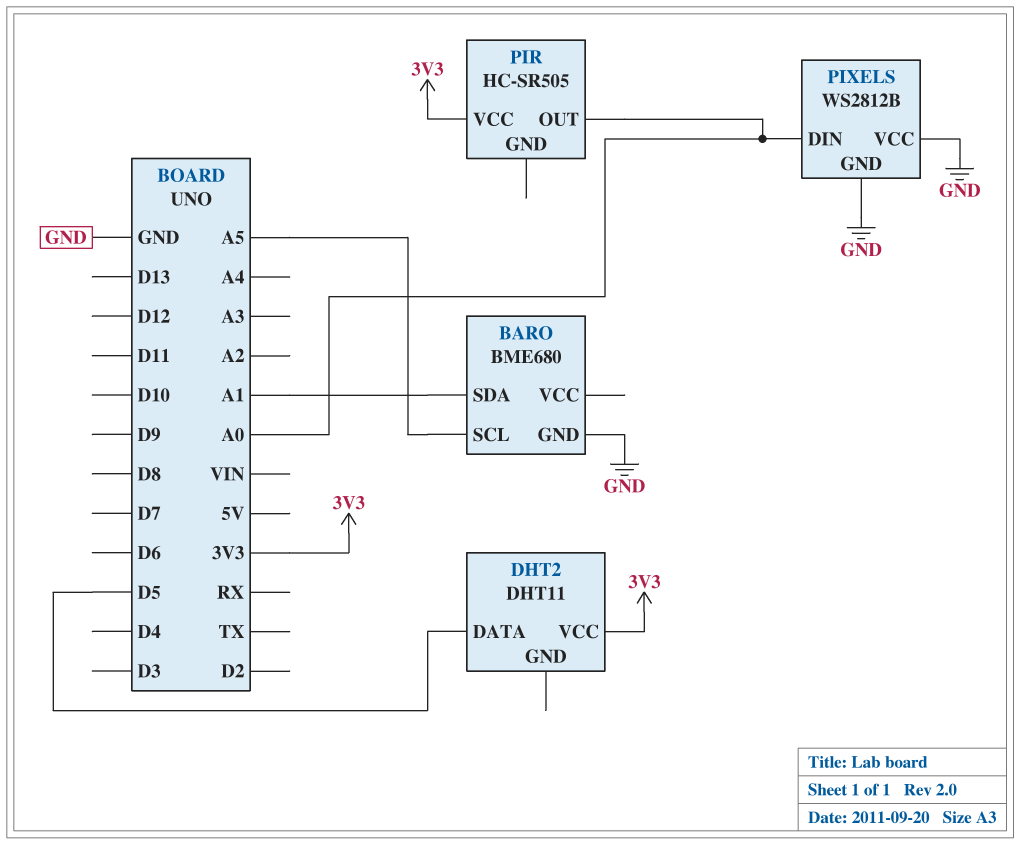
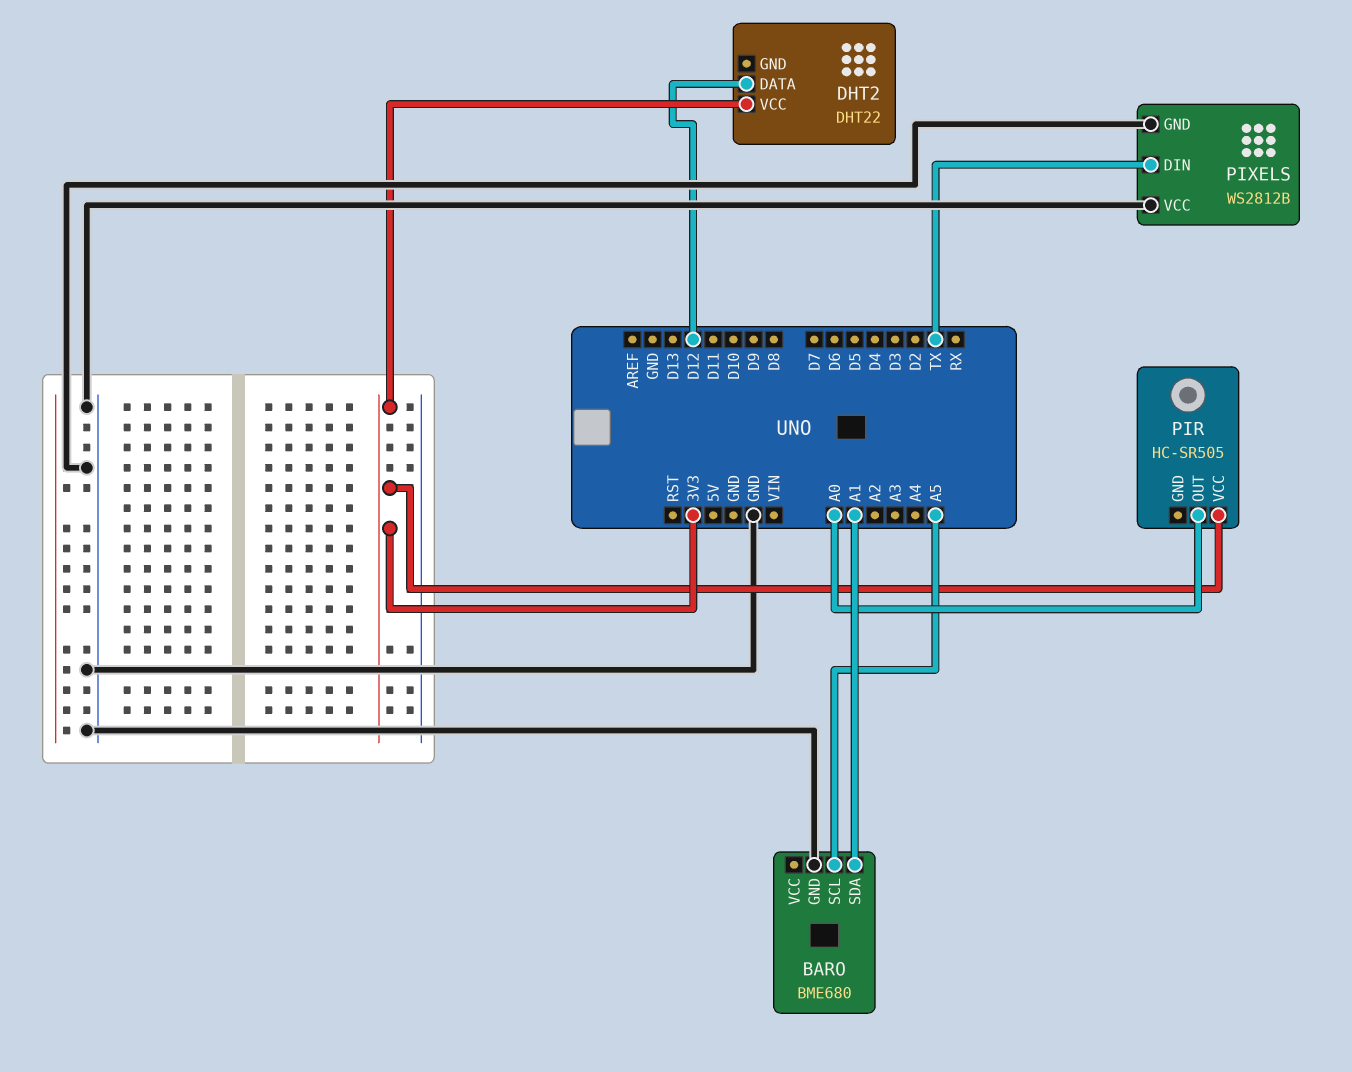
DHT2: DHT11 -> DHT22
DHT2 pin DATA: D5 -> D12
PIXELS pin DIN: A0 -> TX

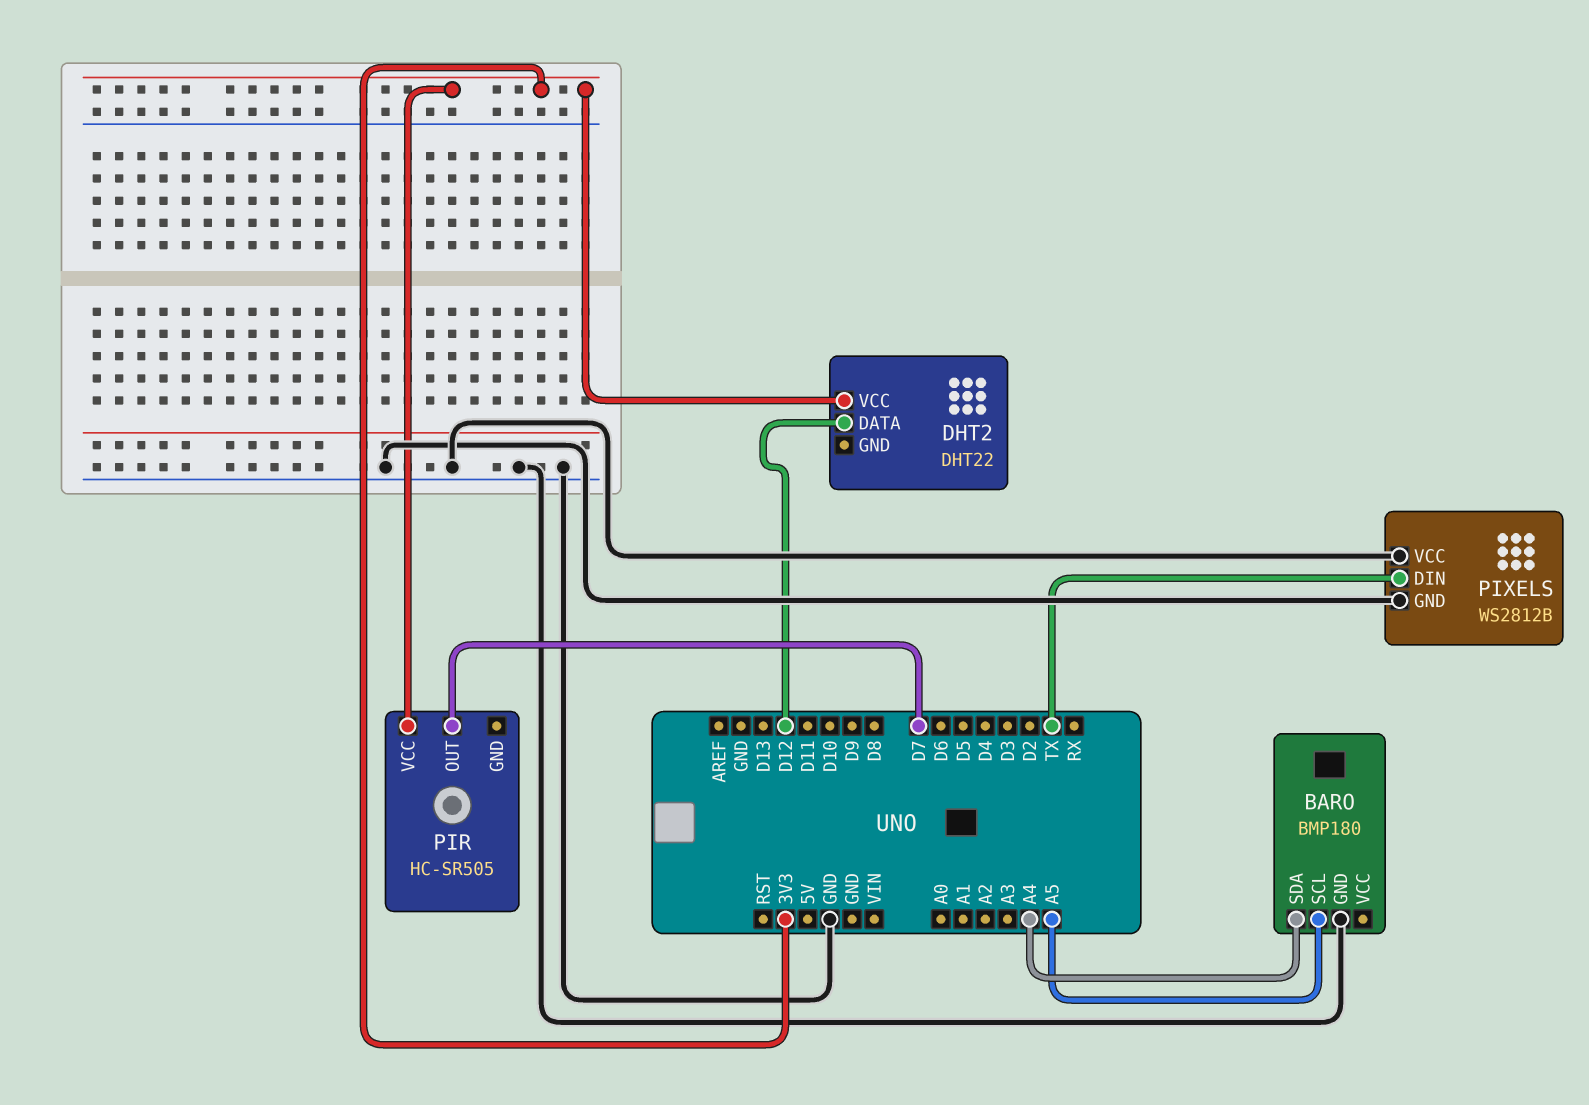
BARO: BME680 -> BMP180
BARO pin SDA: A1 -> A4
PIR pin OUT: A0 -> D7

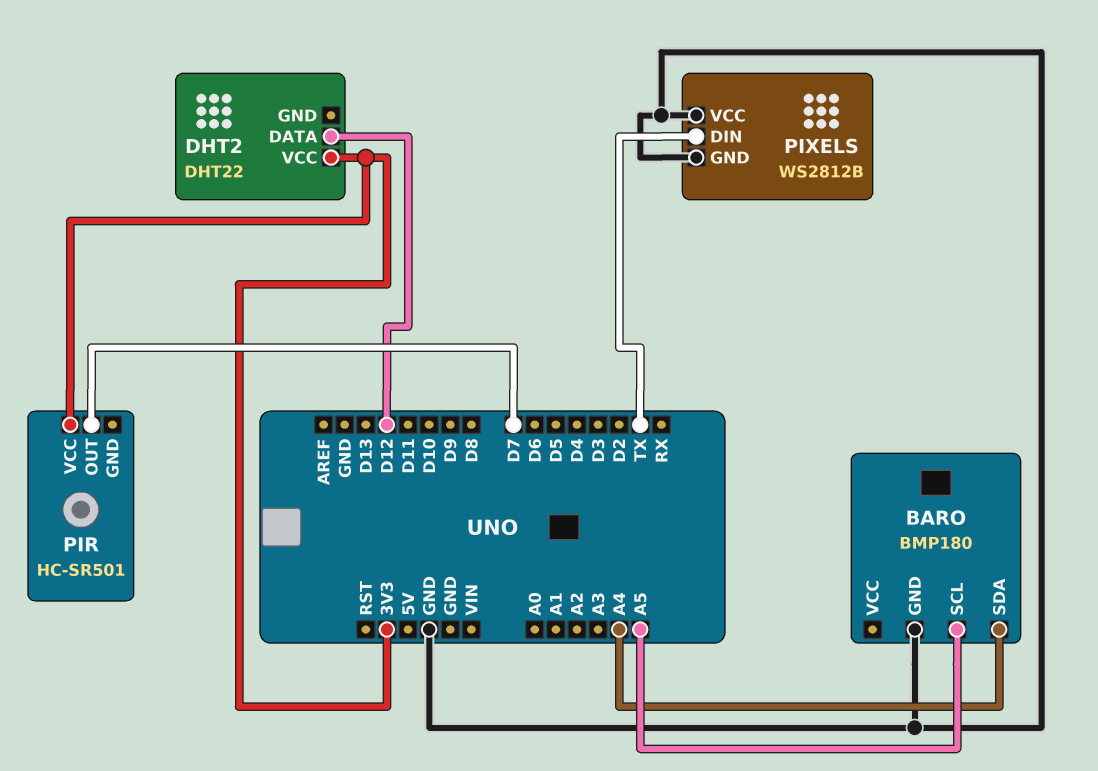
PIR: HC-SR505 -> HC-SR501

